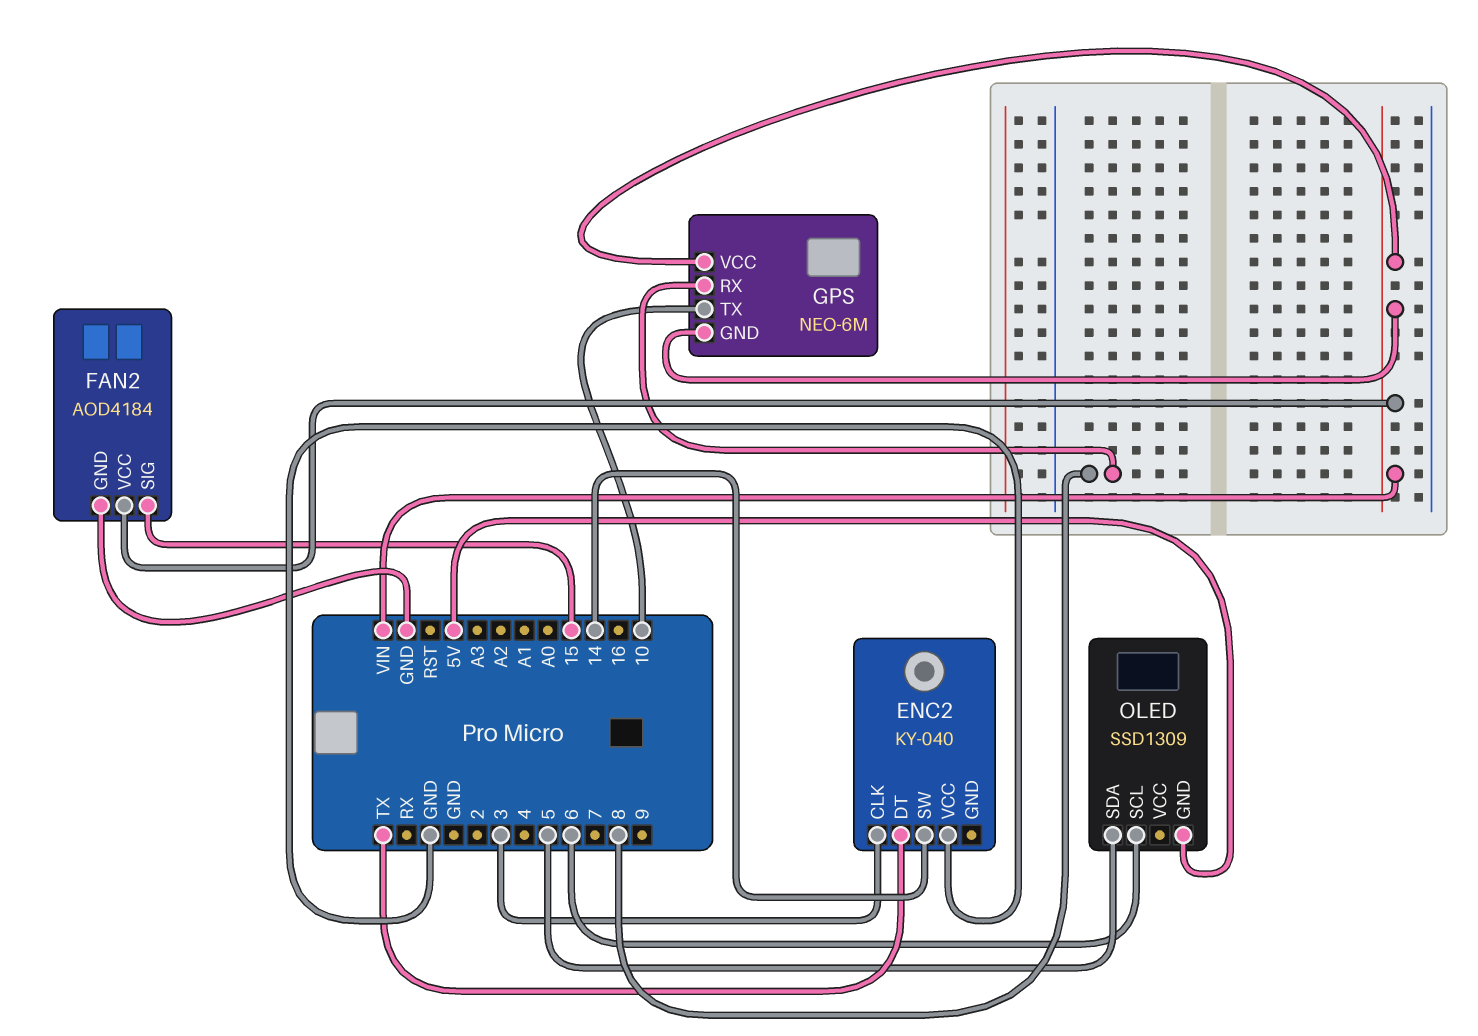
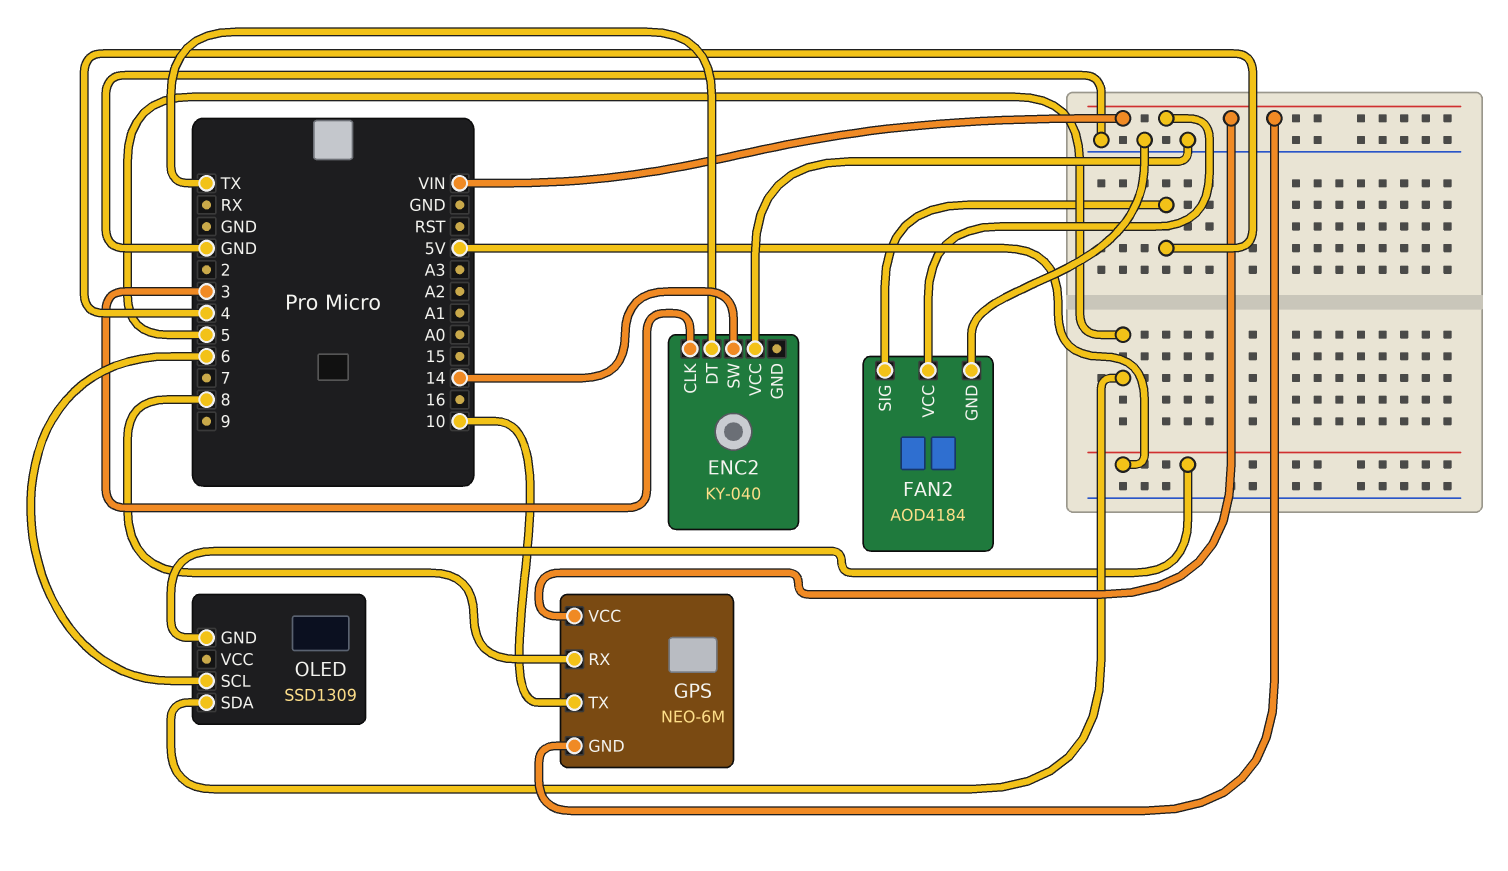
FAN2 pin SIG: 15 -> 4

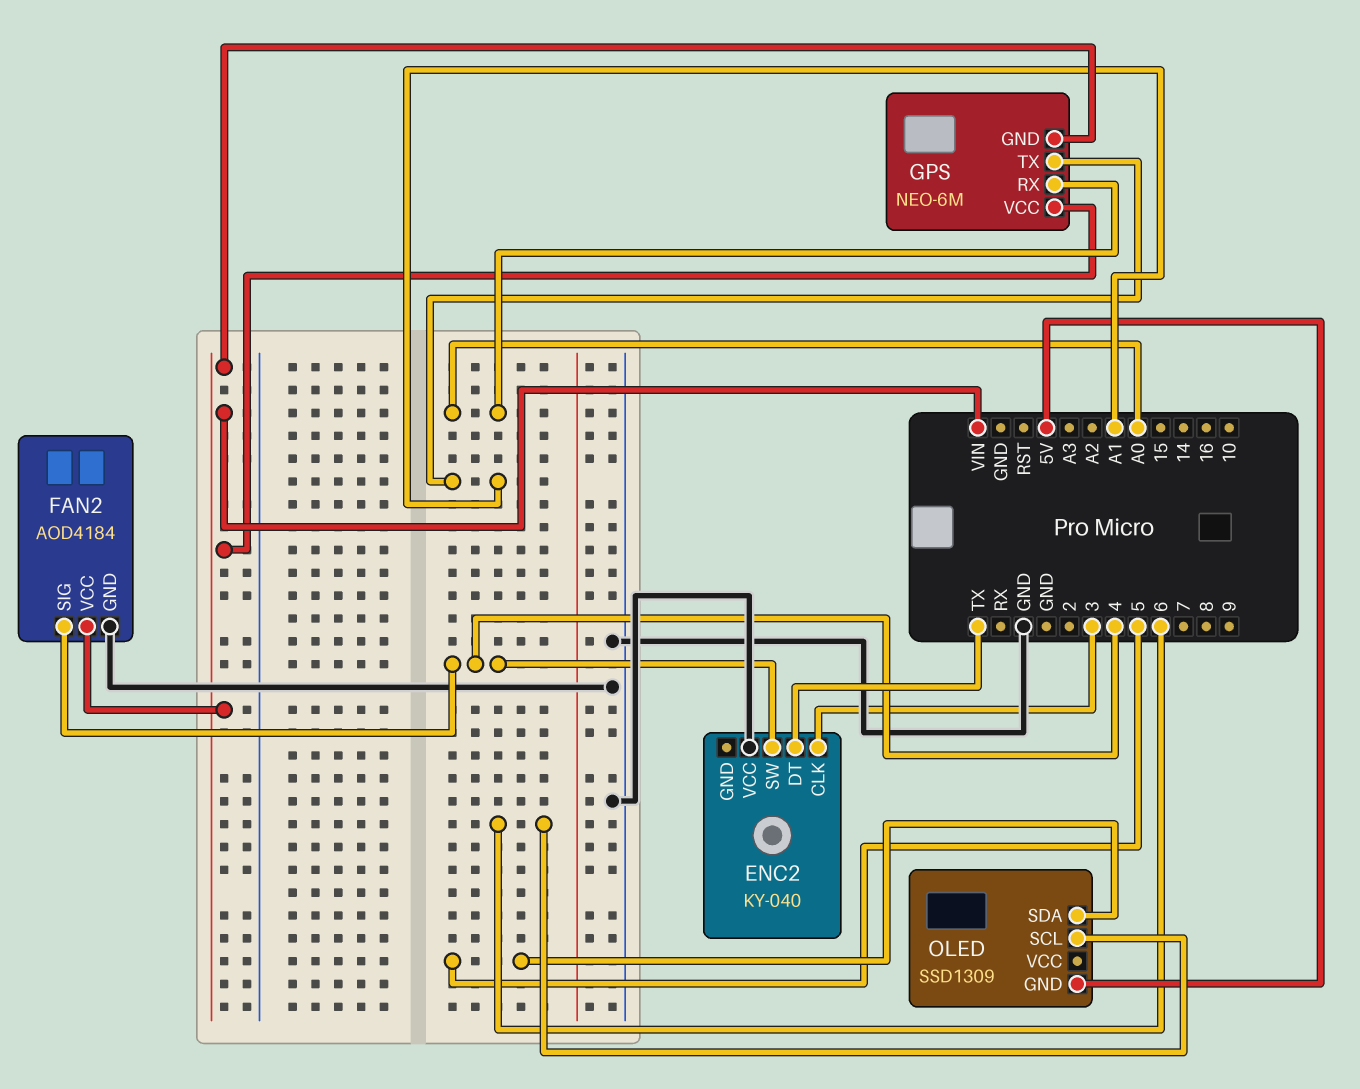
ENC2 pin SW: 14 -> 4
GPS pin RX: 8 -> A0
GPS pin TX: 10 -> A1

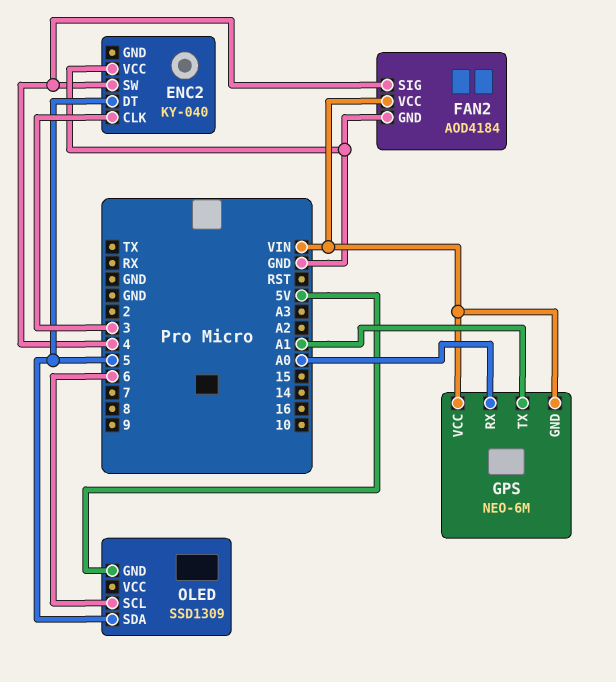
ENC2 pin DT: TX -> 5

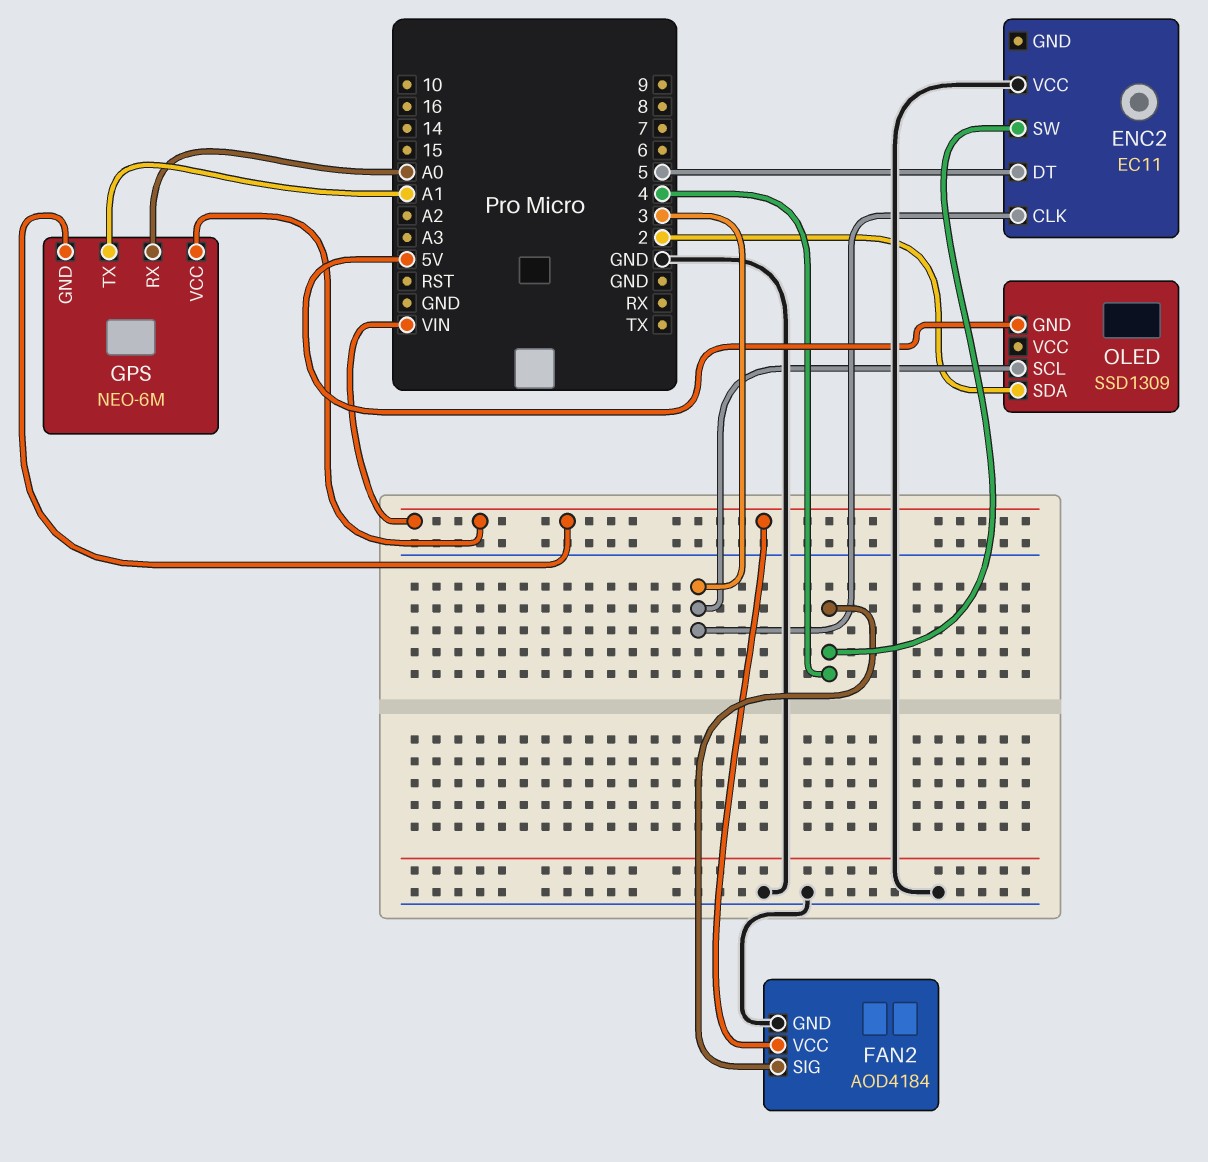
ENC2: KY-040 -> EC11
OLED pin SCL: 6 -> 3
OLED pin SDA: 5 -> 2

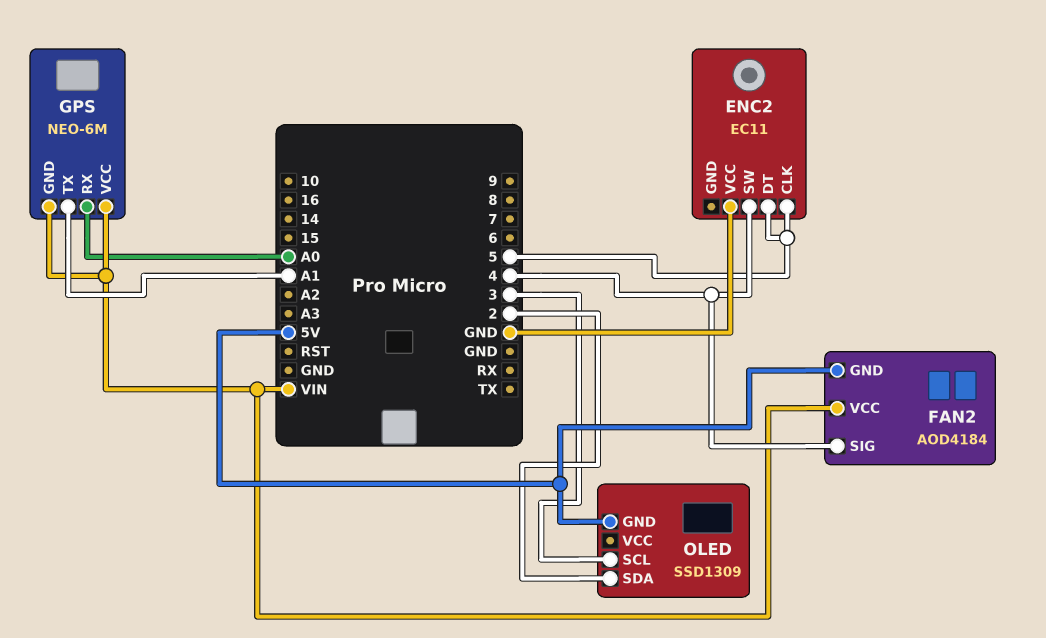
ENC2 pin CLK: 3 -> 5
FAN2 pin GND: GND -> 5V

